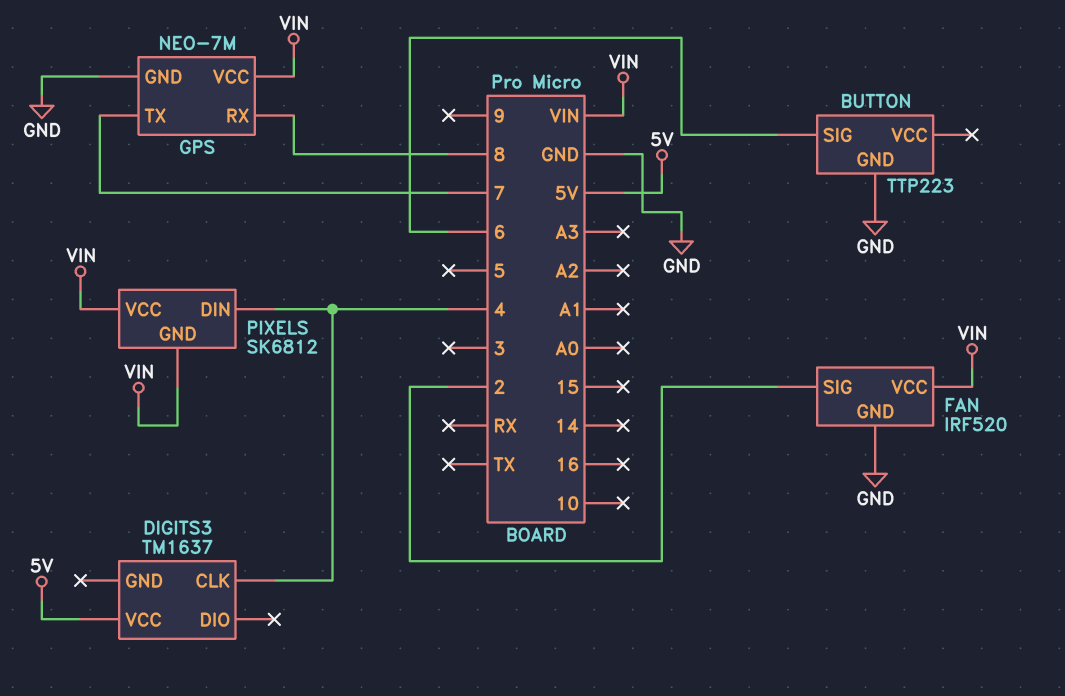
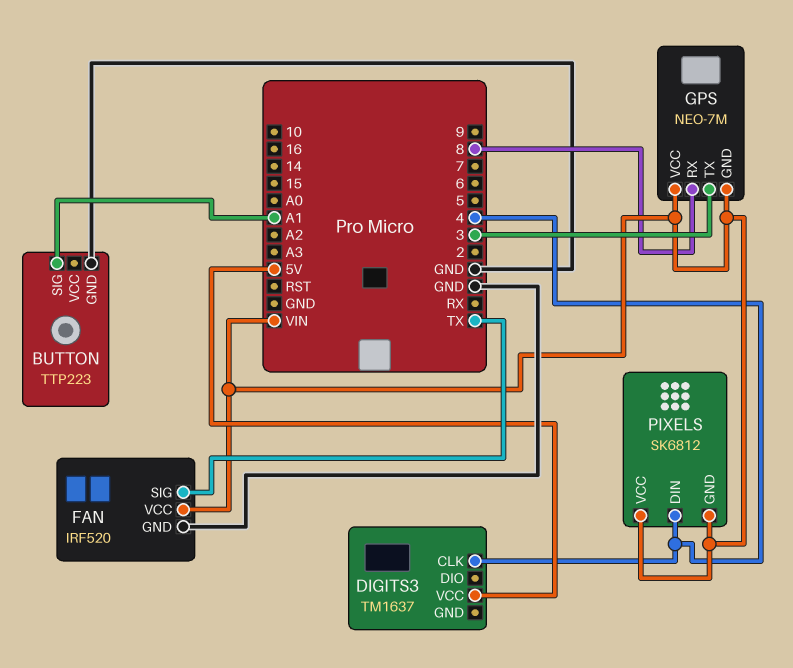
BUTTON pin SIG: 6 -> A1
FAN pin SIG: 2 -> TX
GPS pin GND: GND -> VIN
GPS pin TX: 7 -> 3

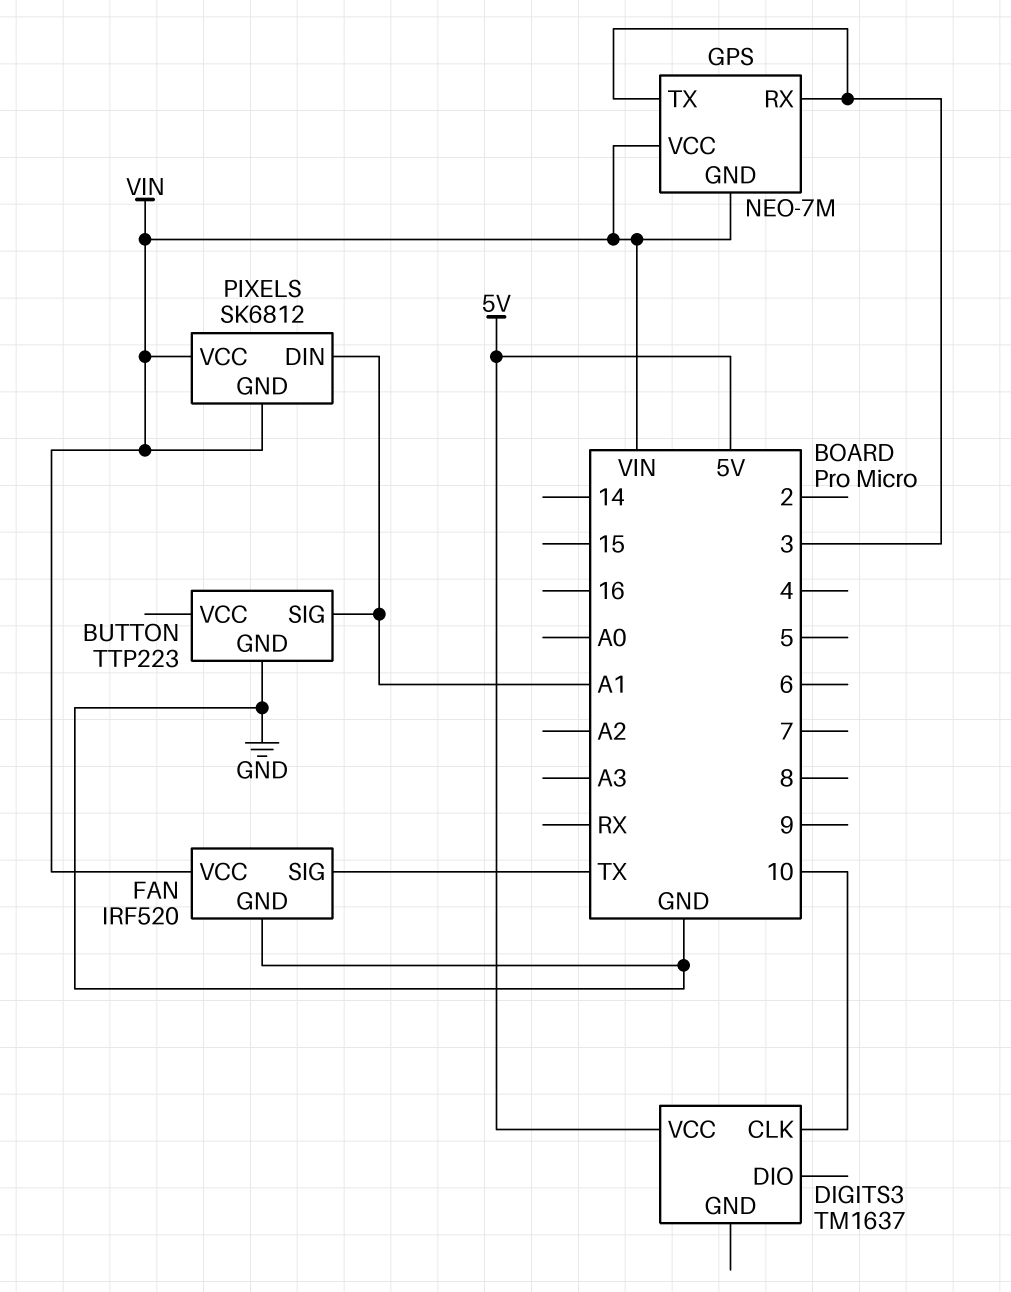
DIGITS3 pin CLK: 4 -> 10
GPS pin RX: 8 -> 3
PIXELS pin DIN: 4 -> A1

